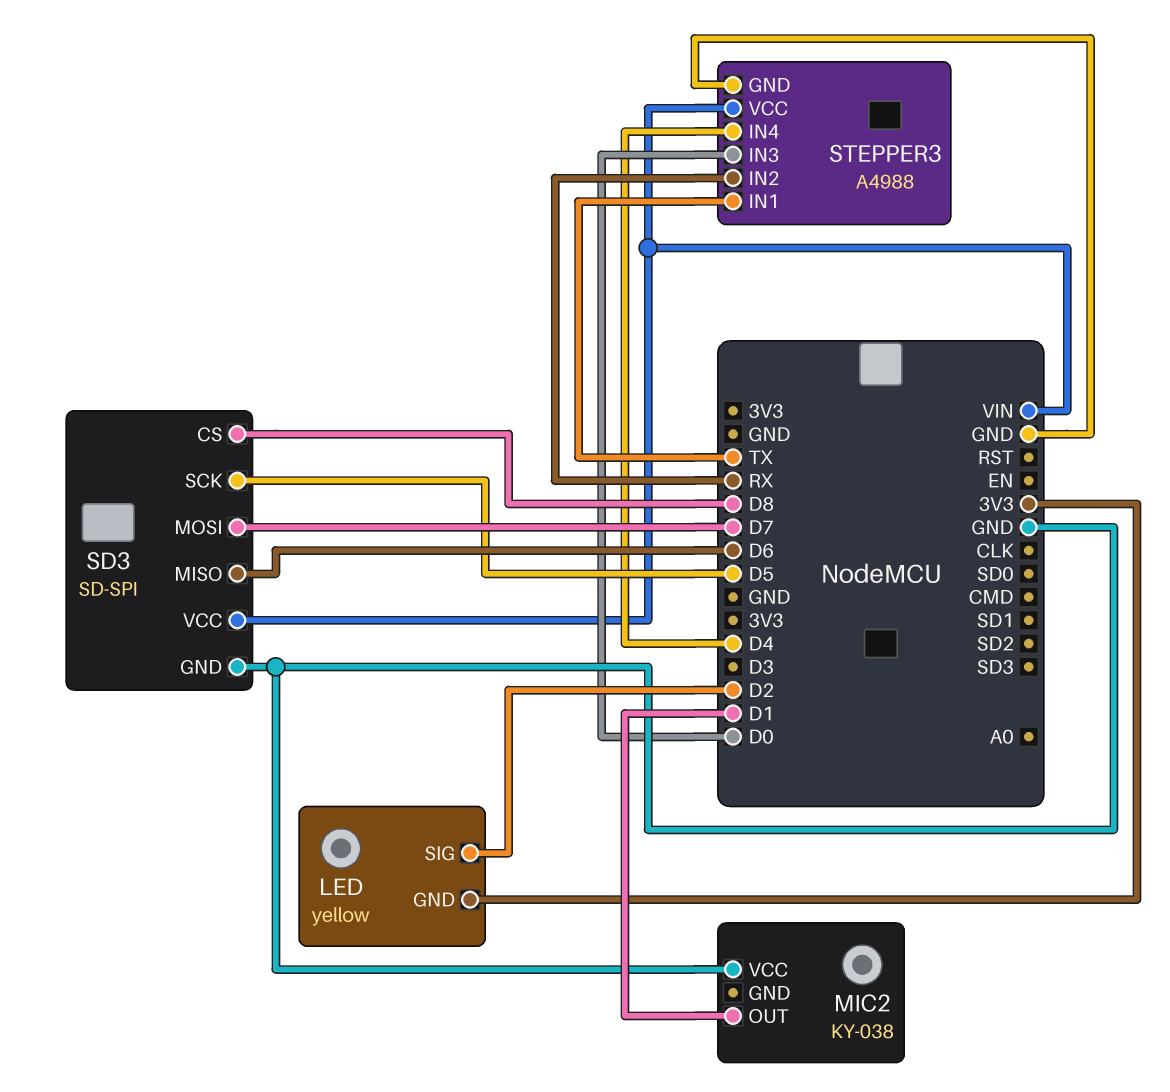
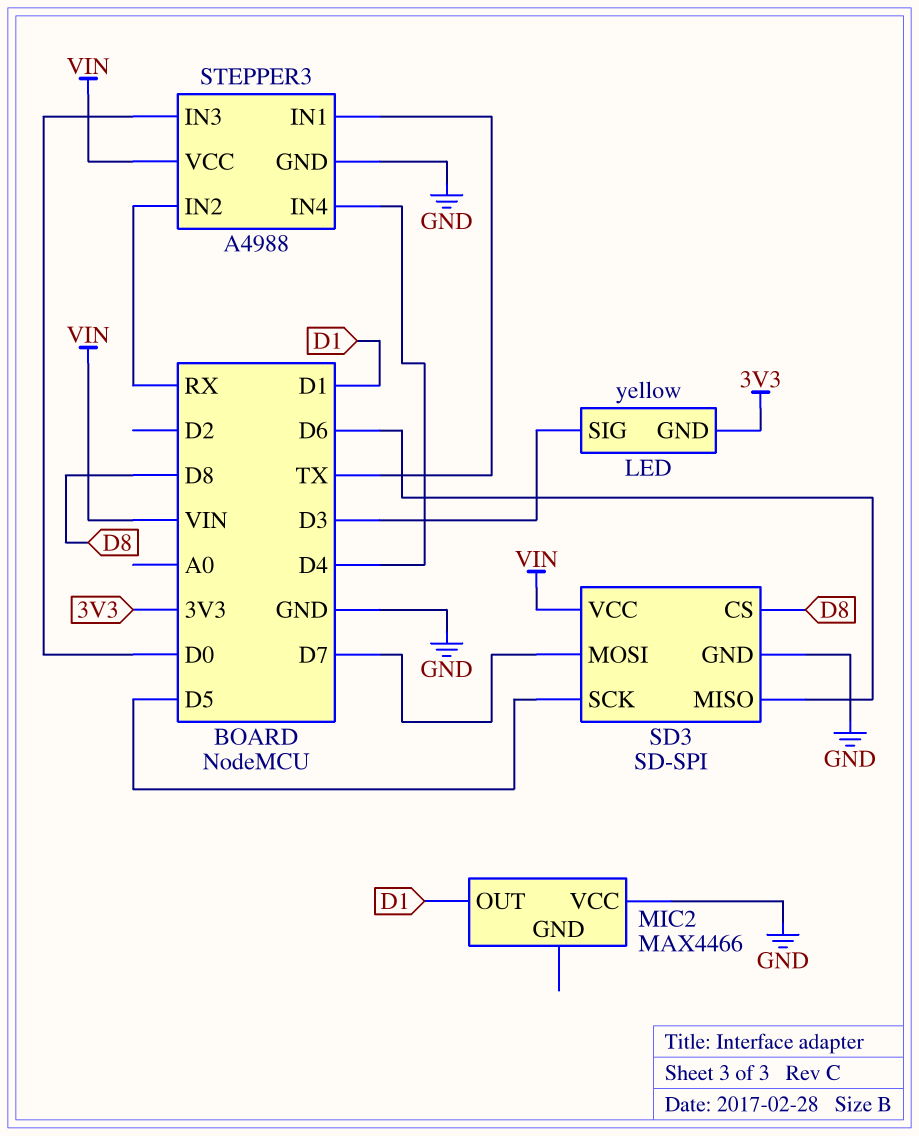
LED pin SIG: D2 -> D3
MIC2: KY-038 -> MAX4466

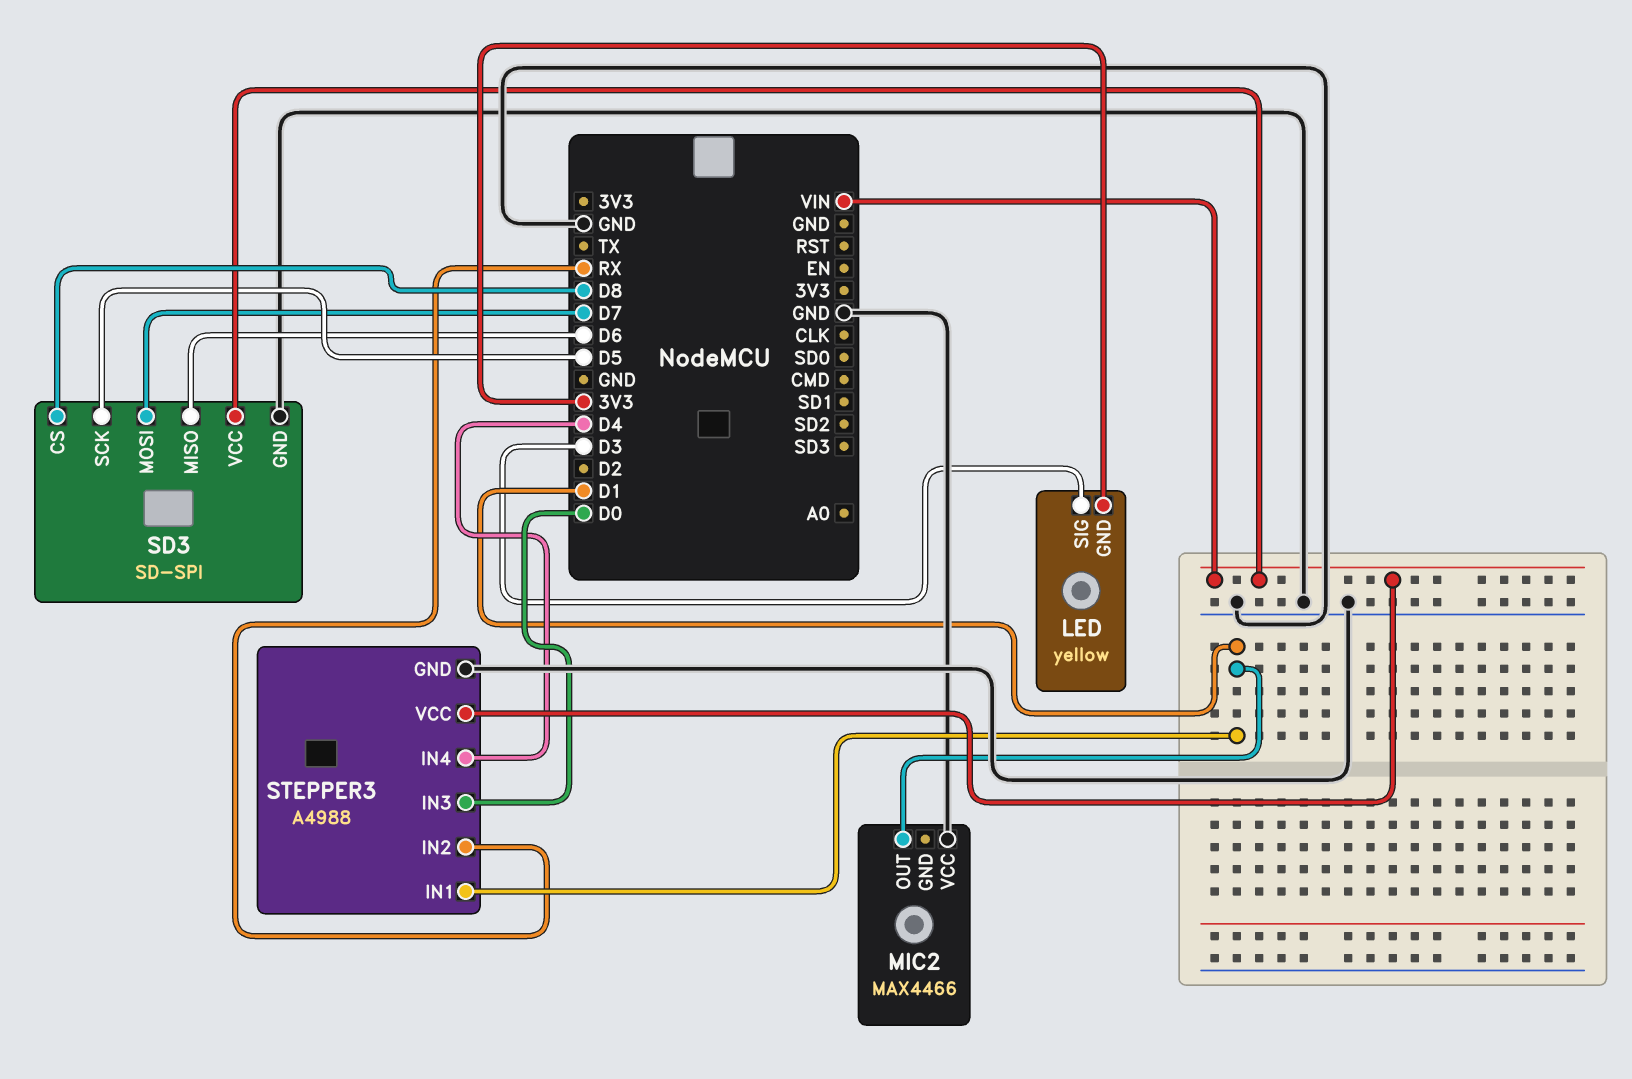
STEPPER3 pin IN1: TX -> D1

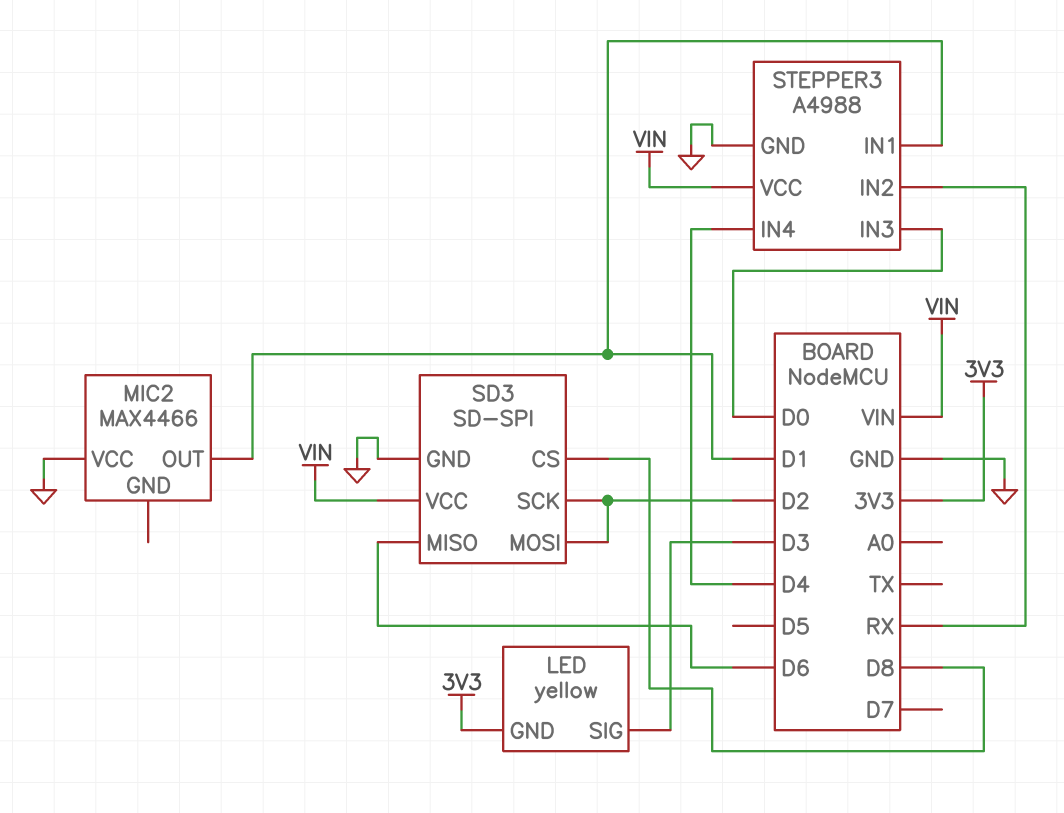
SD3 pin MOSI: D7 -> D2
SD3 pin SCK: D5 -> D2

